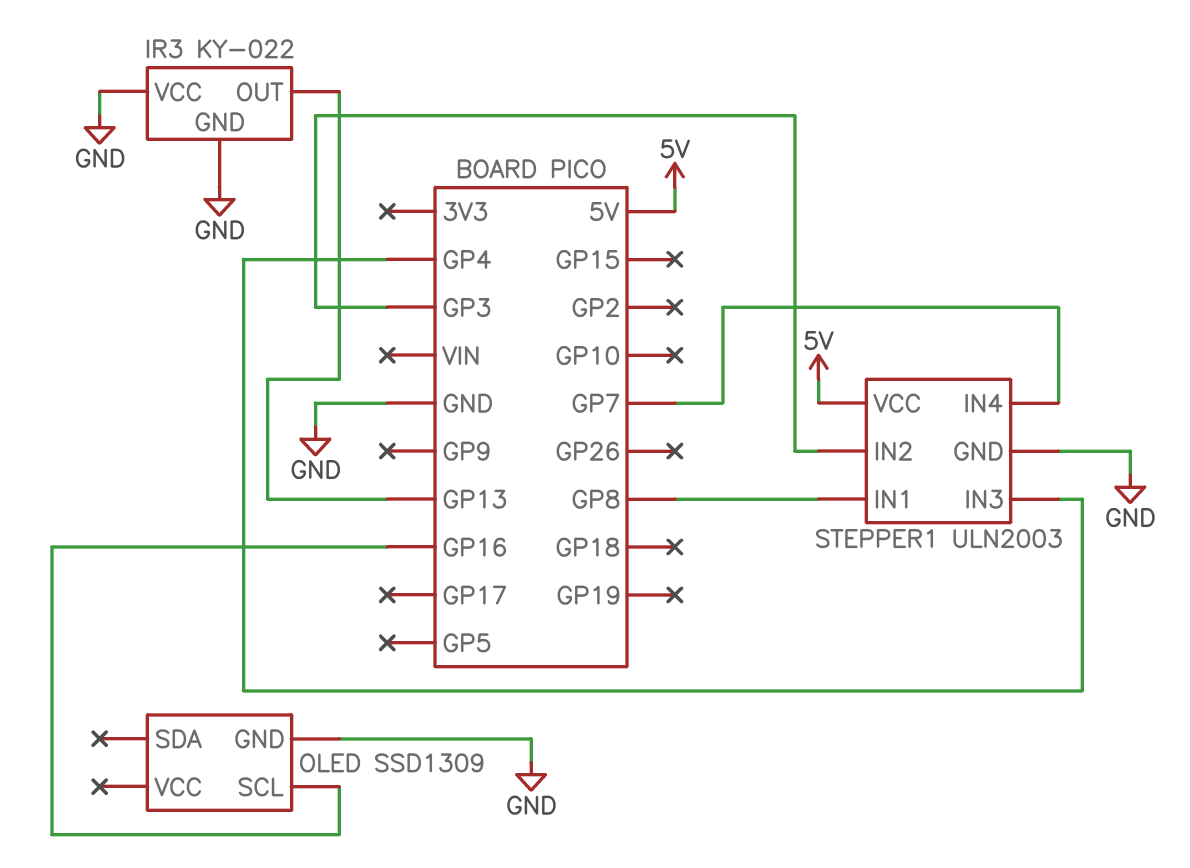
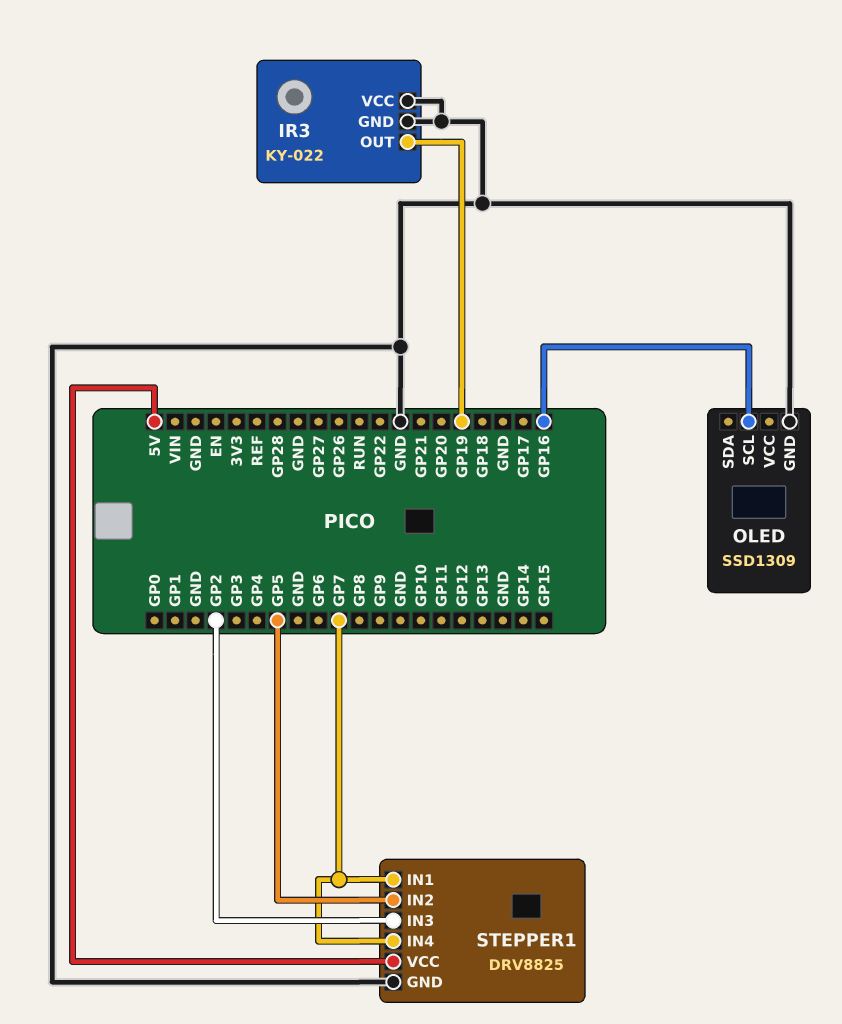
IR3 pin OUT: GP13 -> GP19
STEPPER1: ULN2003 -> DRV8825
STEPPER1 pin IN1: GP8 -> GP7
STEPPER1 pin IN2: GP3 -> GP5
STEPPER1 pin IN3: GP4 -> GP2

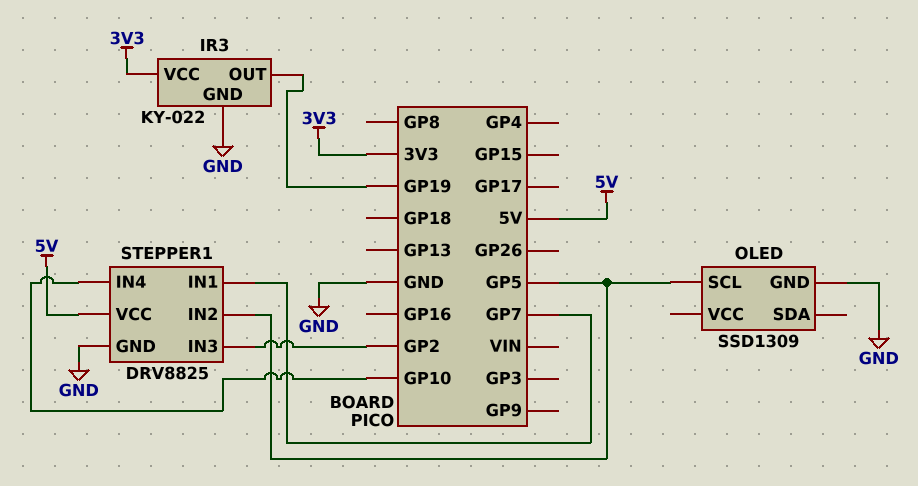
IR3 pin VCC: GND -> 3V3
OLED pin SCL: GP16 -> GP5
STEPPER1 pin IN4: GP7 -> GP10

